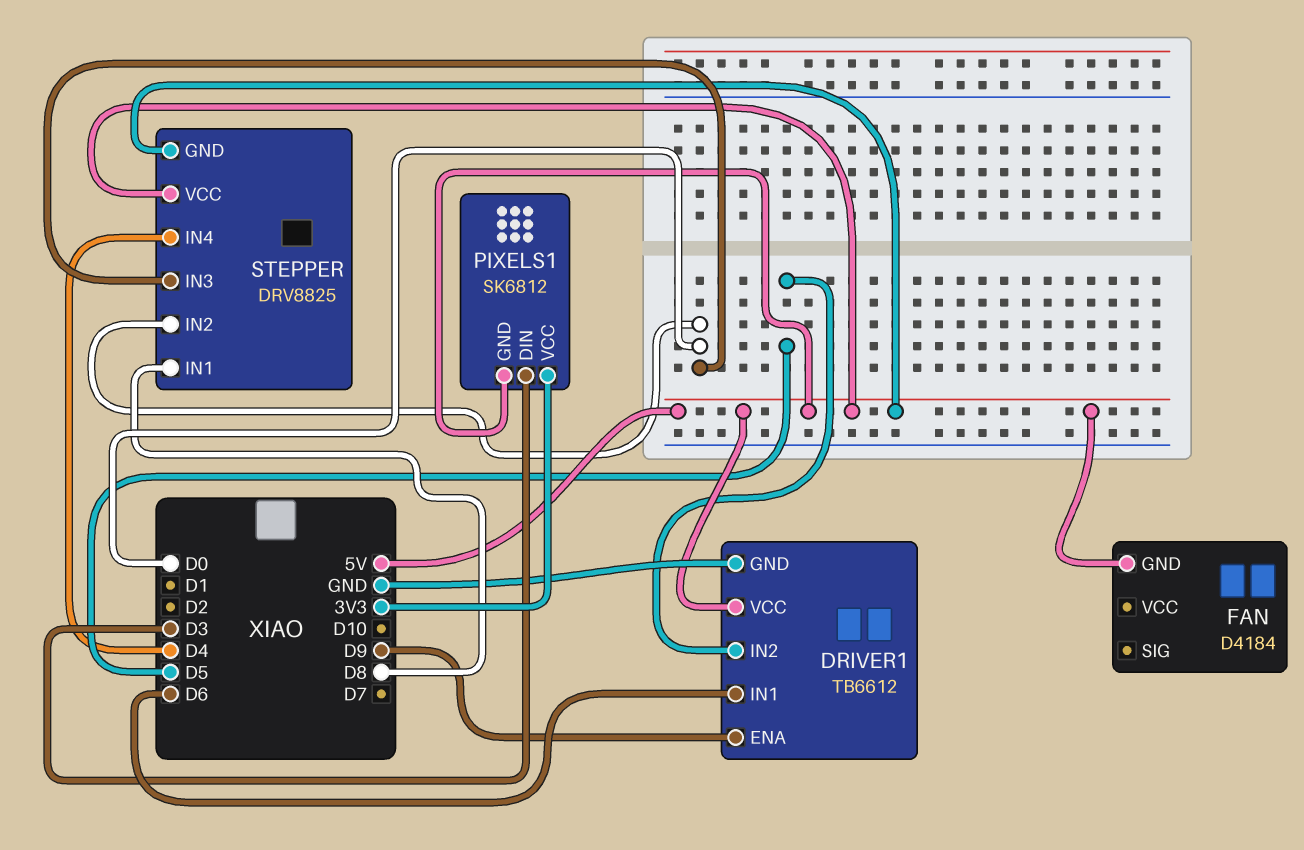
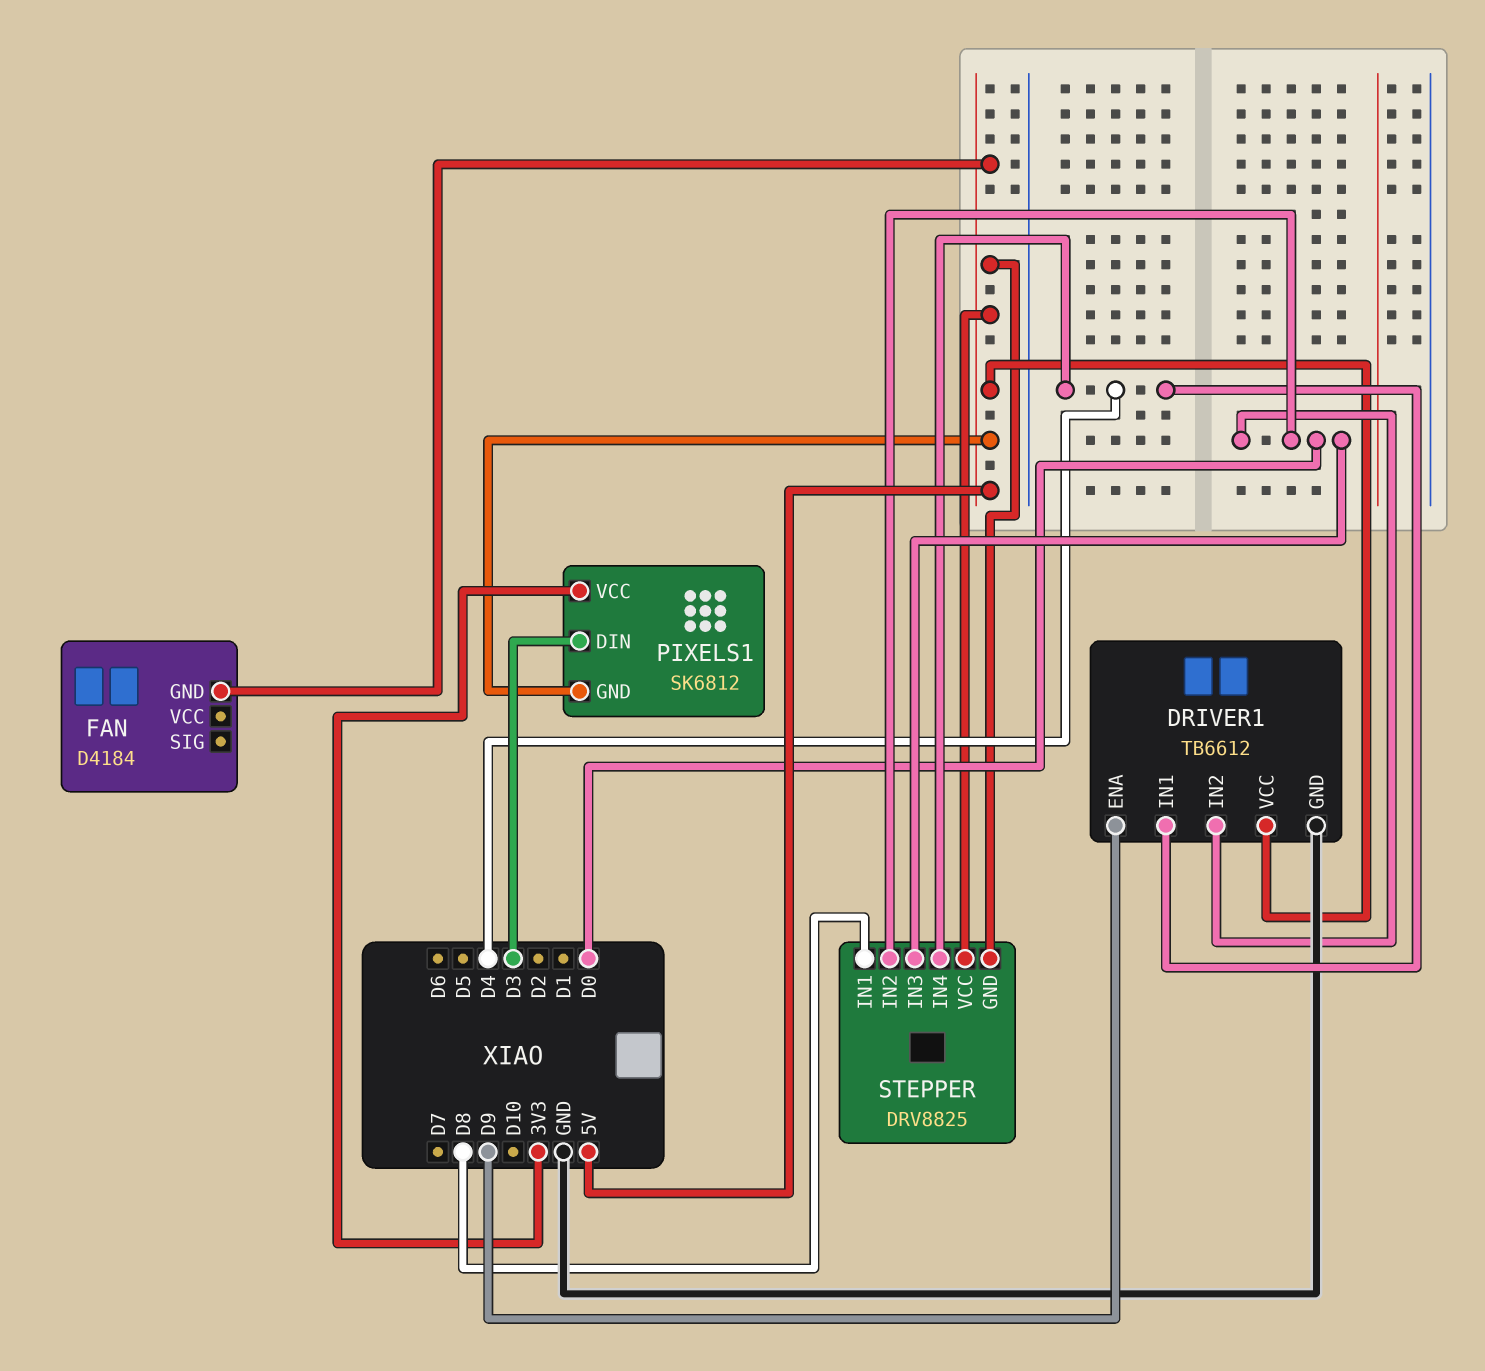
DRIVER1 pin IN1: D6 -> D4
DRIVER1 pin IN2: D5 -> D0

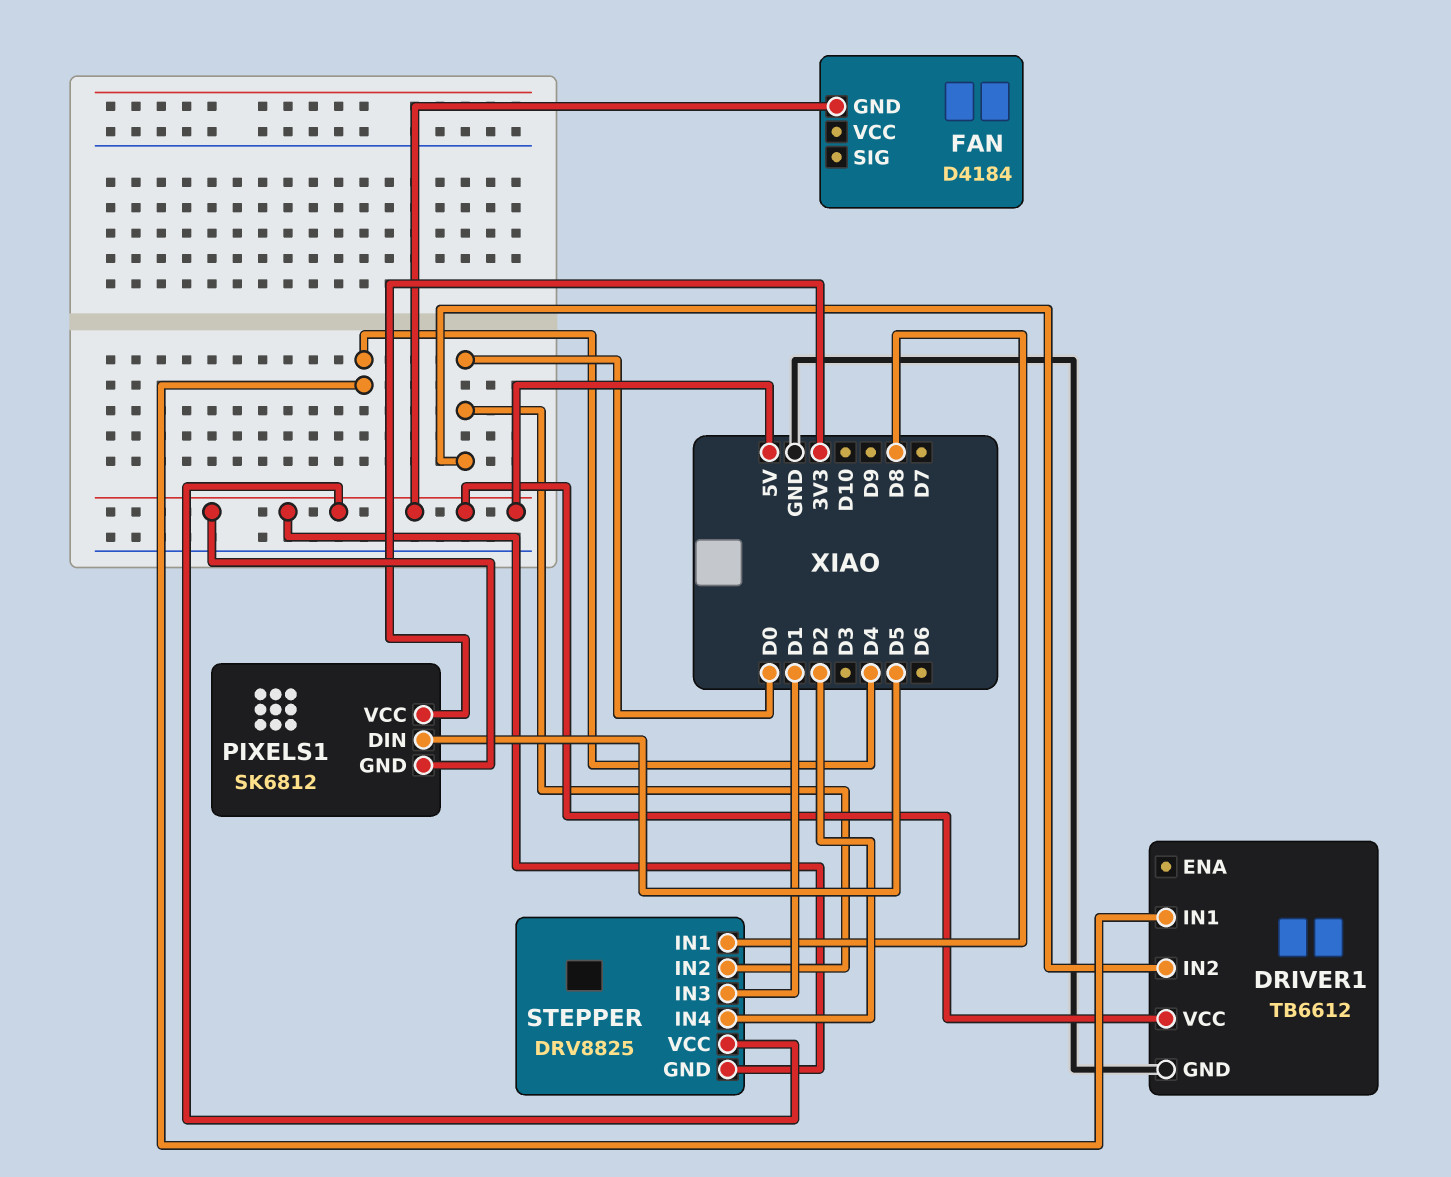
DRIVER1 pin ENA: D9 -> none
PIXELS1 pin DIN: D3 -> D5
STEPPER pin IN3: D0 -> D1
STEPPER pin IN4: D4 -> D2

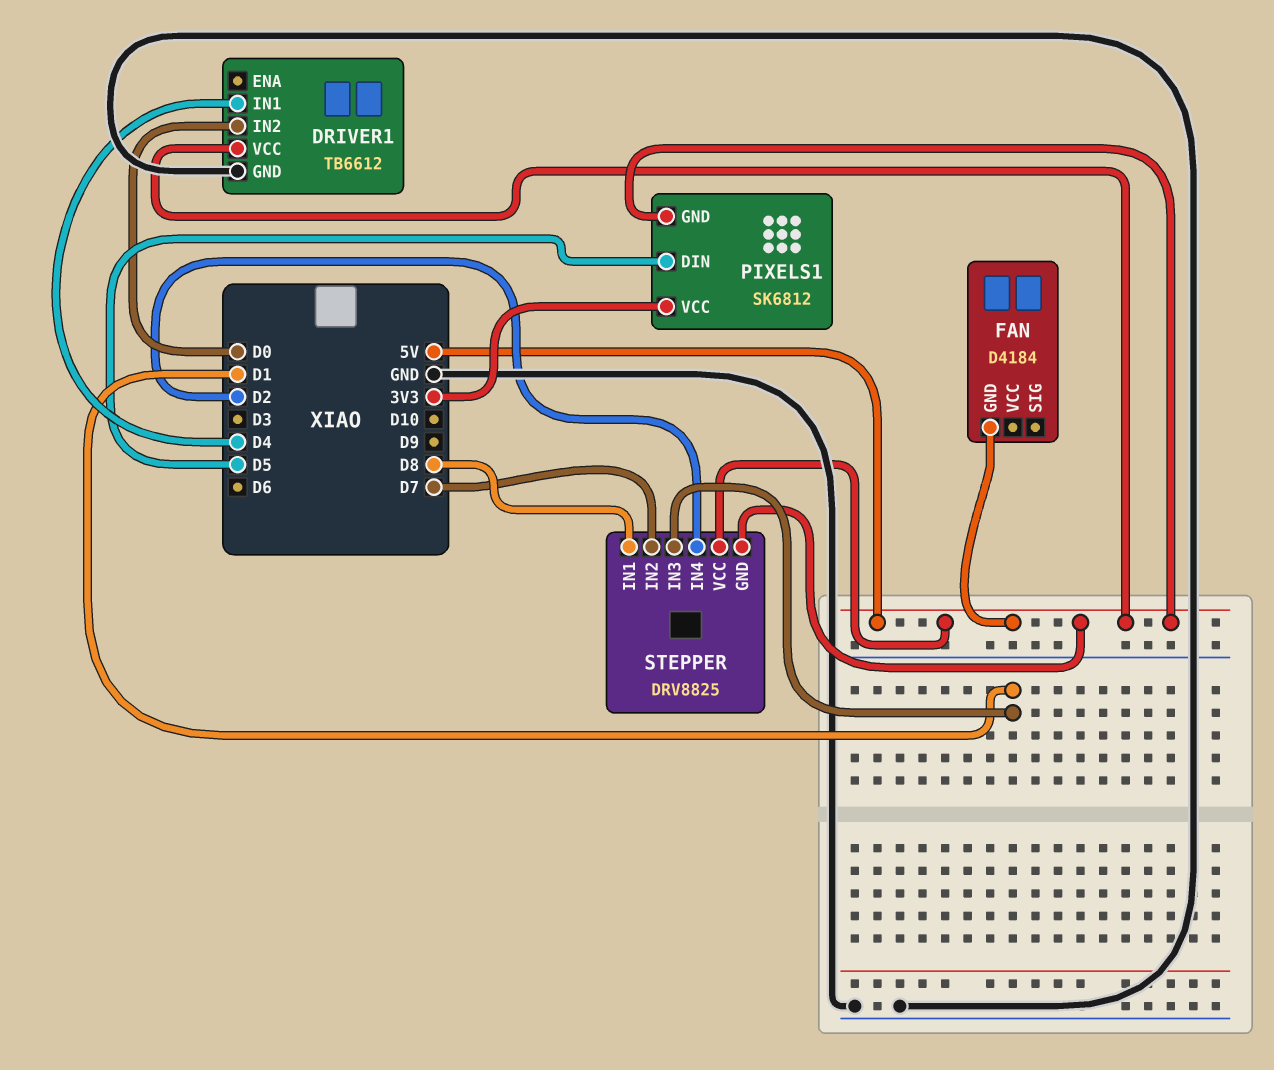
STEPPER pin IN2: D0 -> D7

